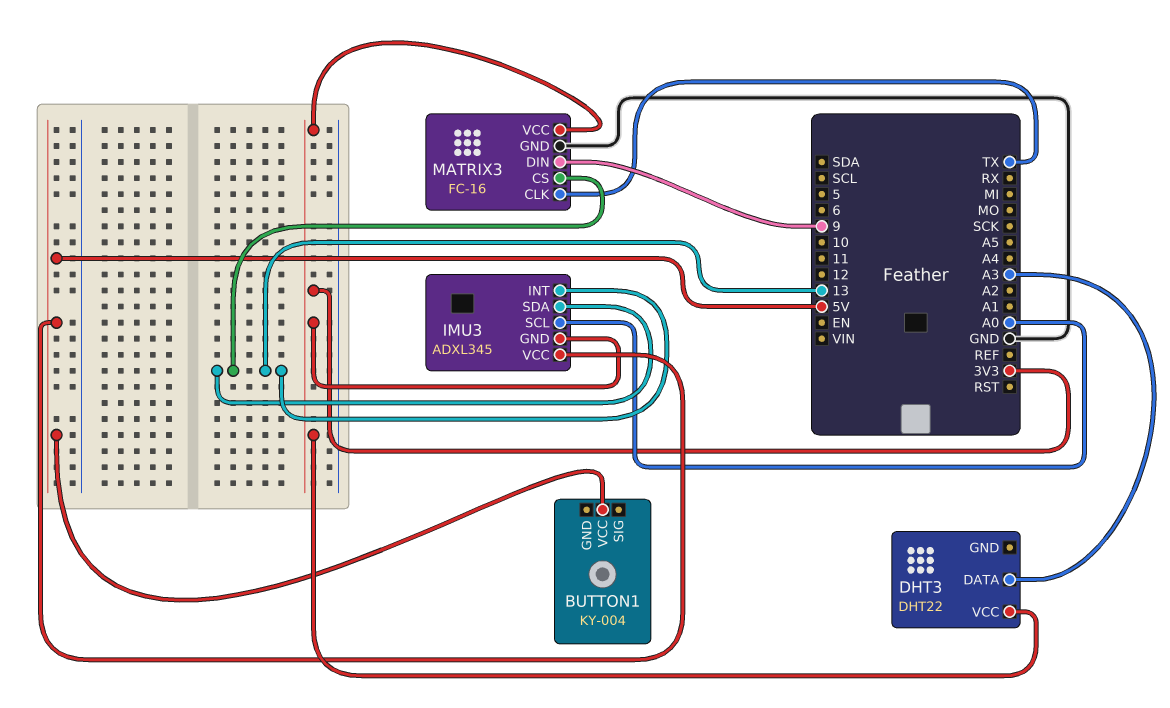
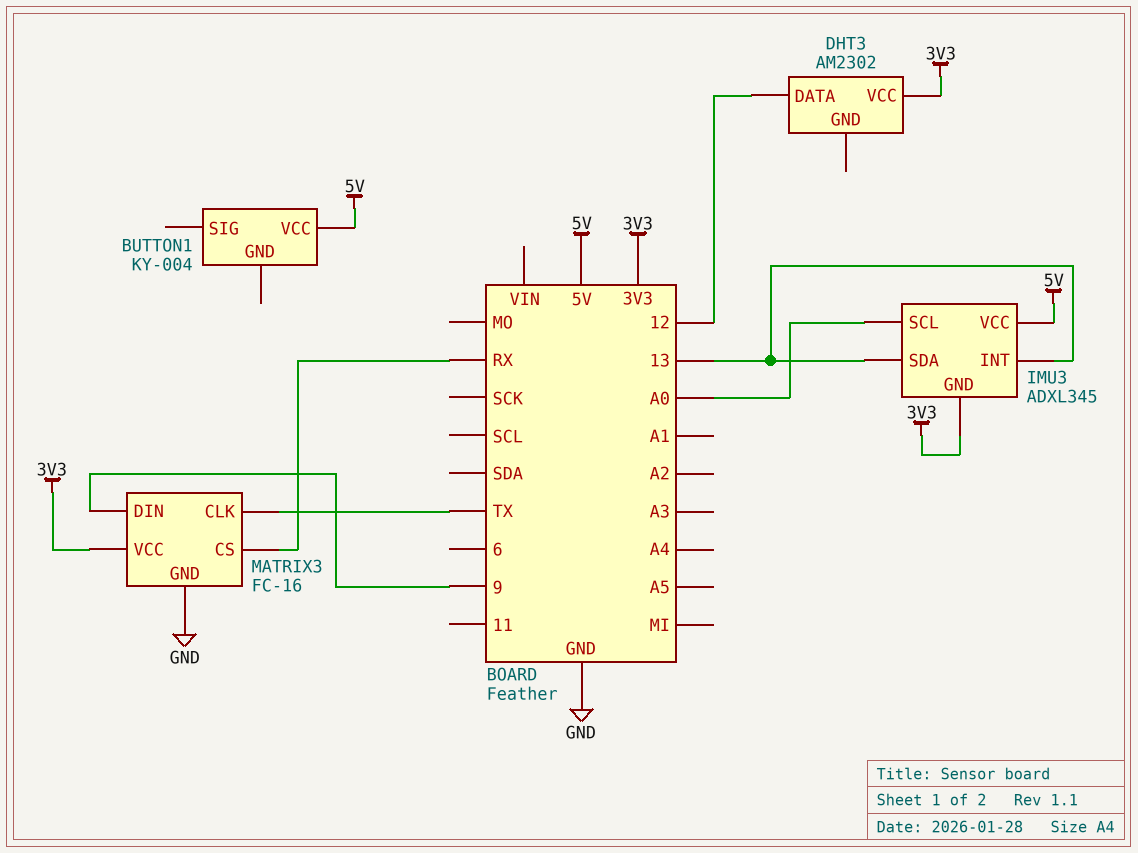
DHT3: DHT22 -> AM2302
DHT3 pin DATA: A3 -> 12
MATRIX3 pin CS: 13 -> RX

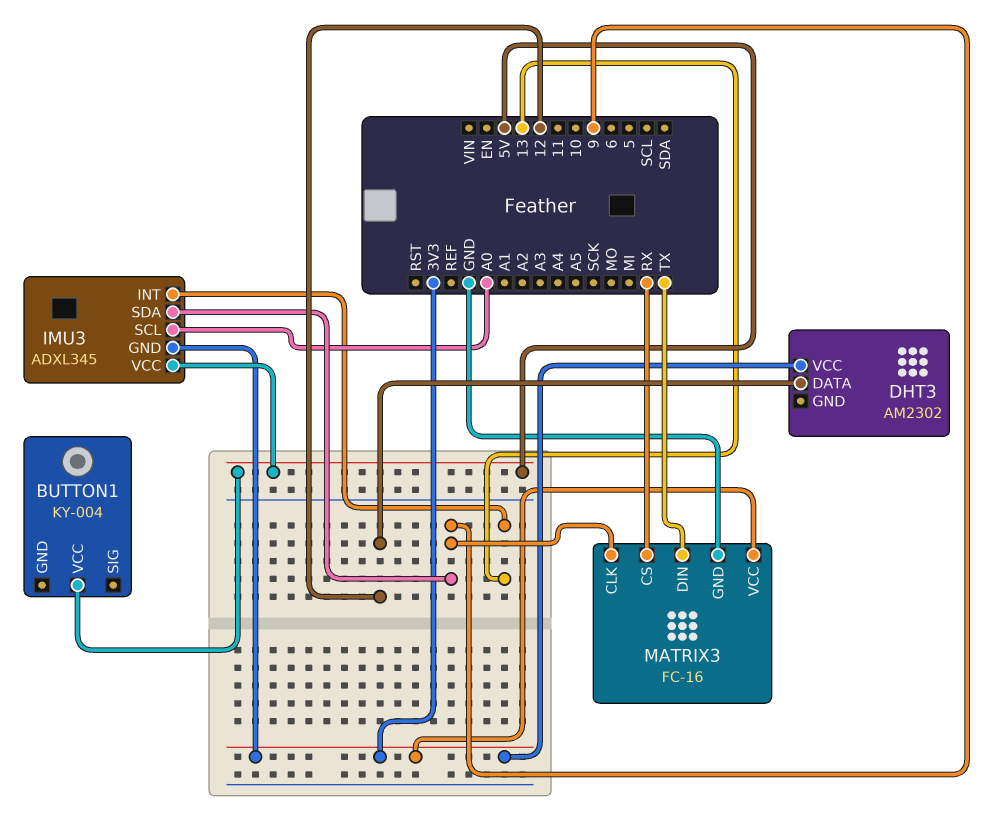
IMU3 pin SDA: 13 -> 9
MATRIX3 pin CLK: TX -> 9
MATRIX3 pin DIN: 9 -> TX

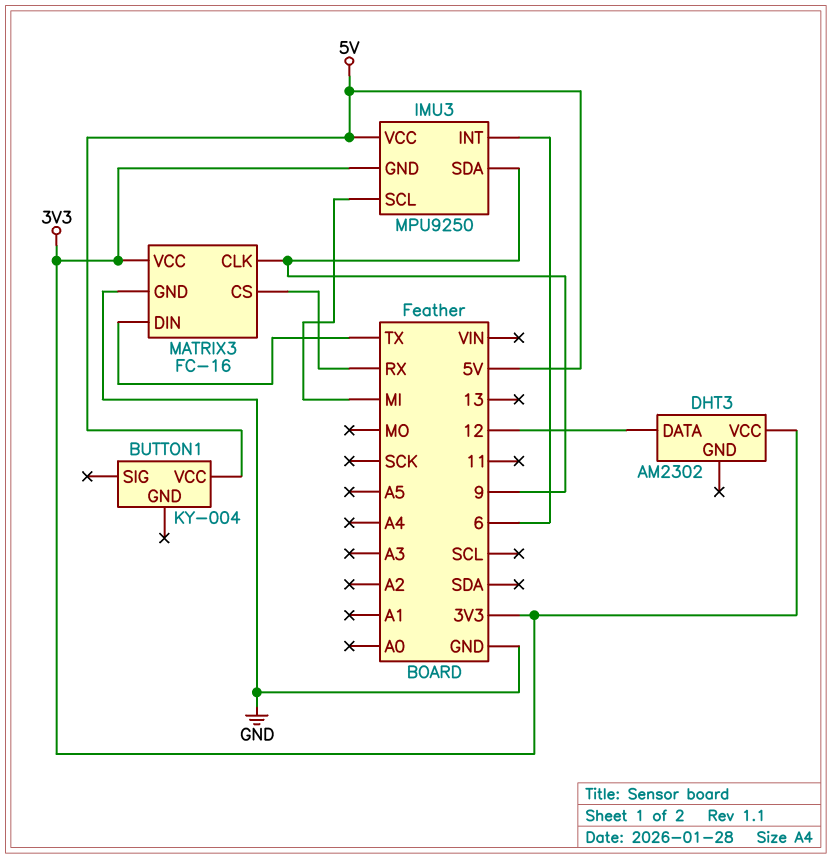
IMU3: ADXL345 -> MPU9250
IMU3 pin INT: 13 -> 6
IMU3 pin SCL: A0 -> MI

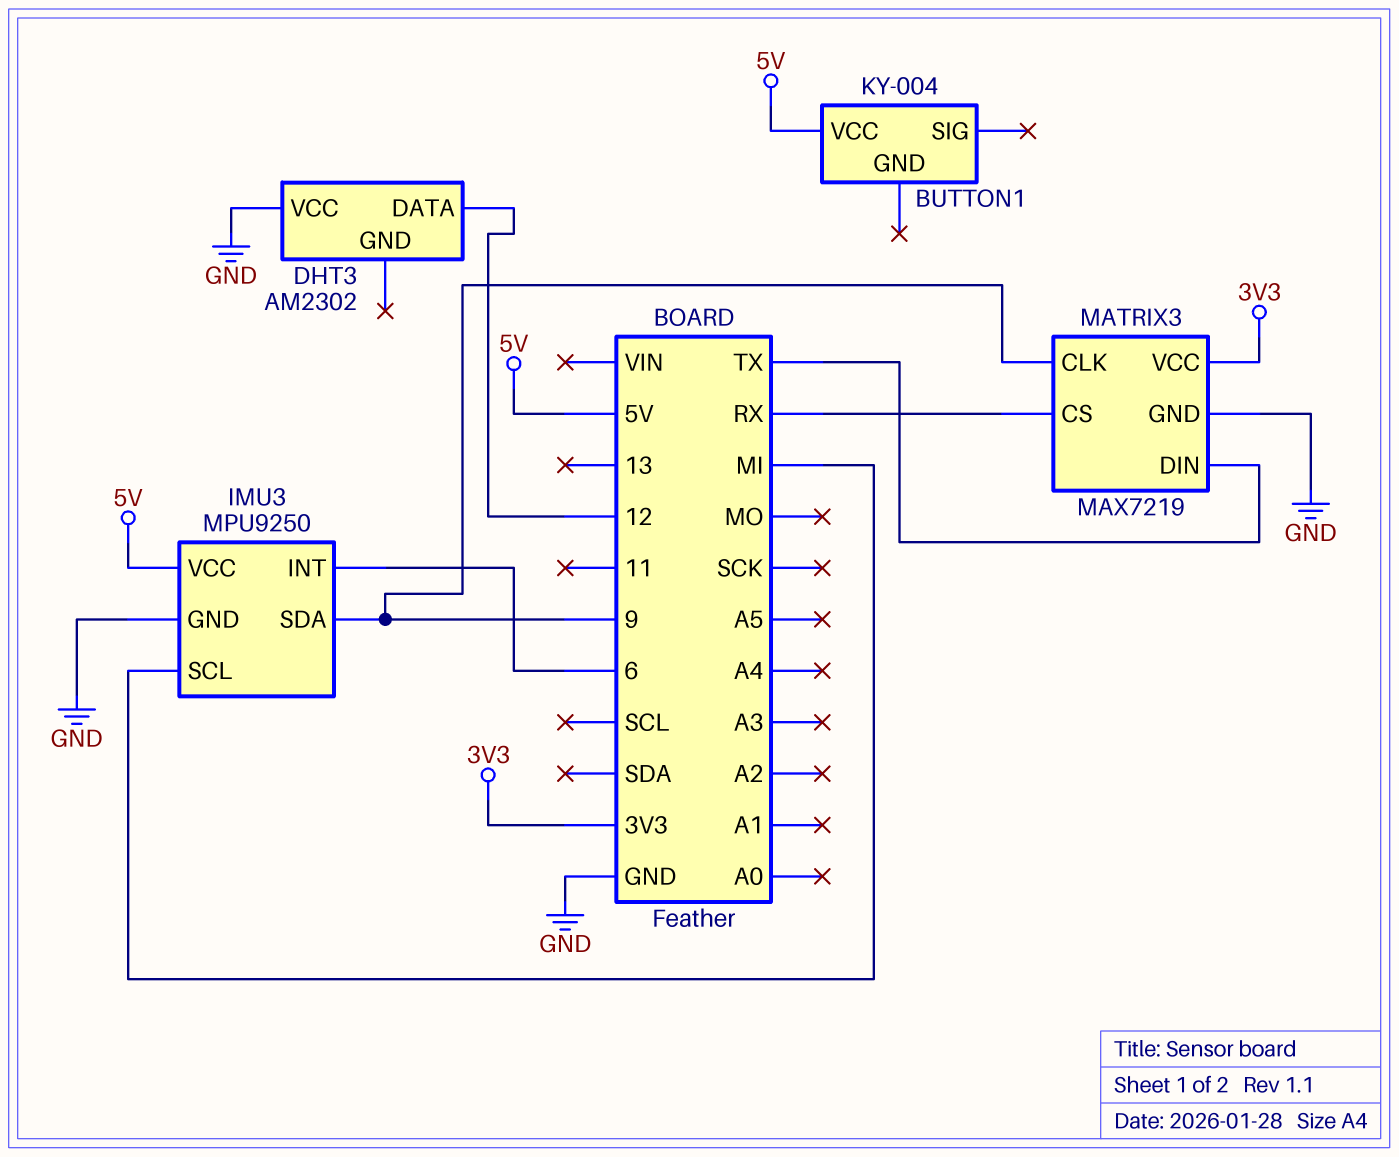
DHT3 pin VCC: 3V3 -> GND
IMU3 pin GND: 3V3 -> GND
MATRIX3: FC-16 -> MAX7219

